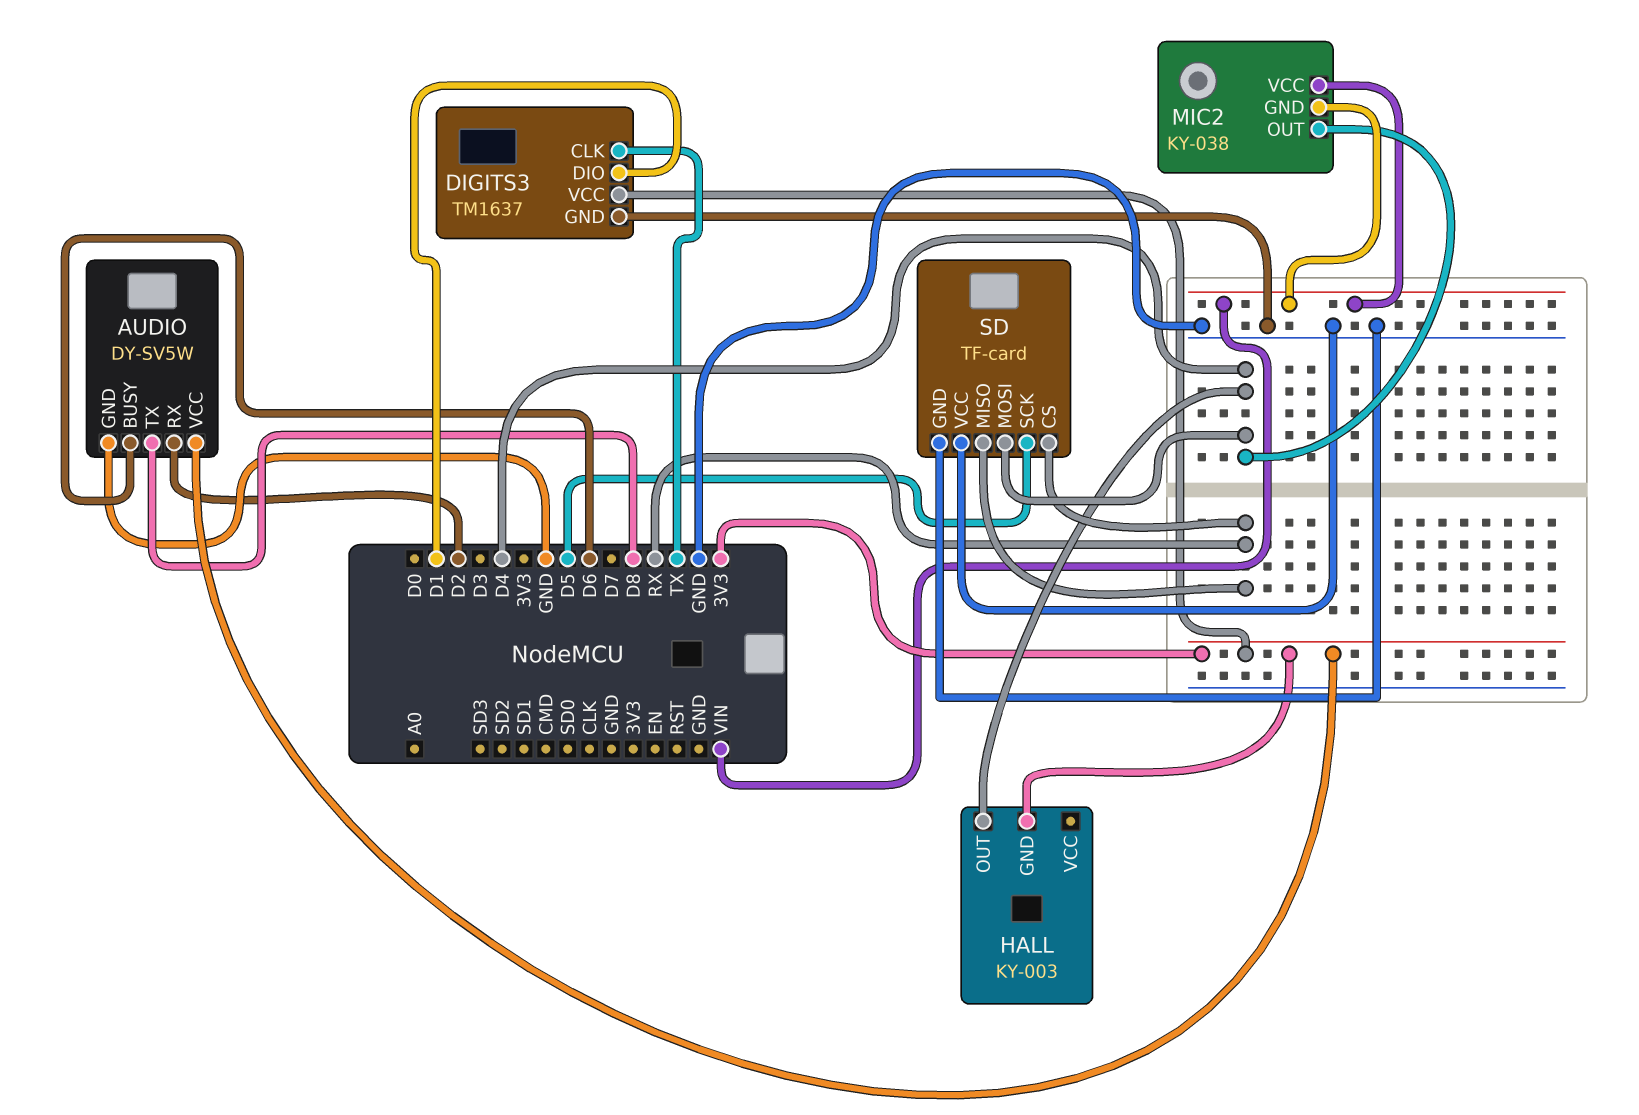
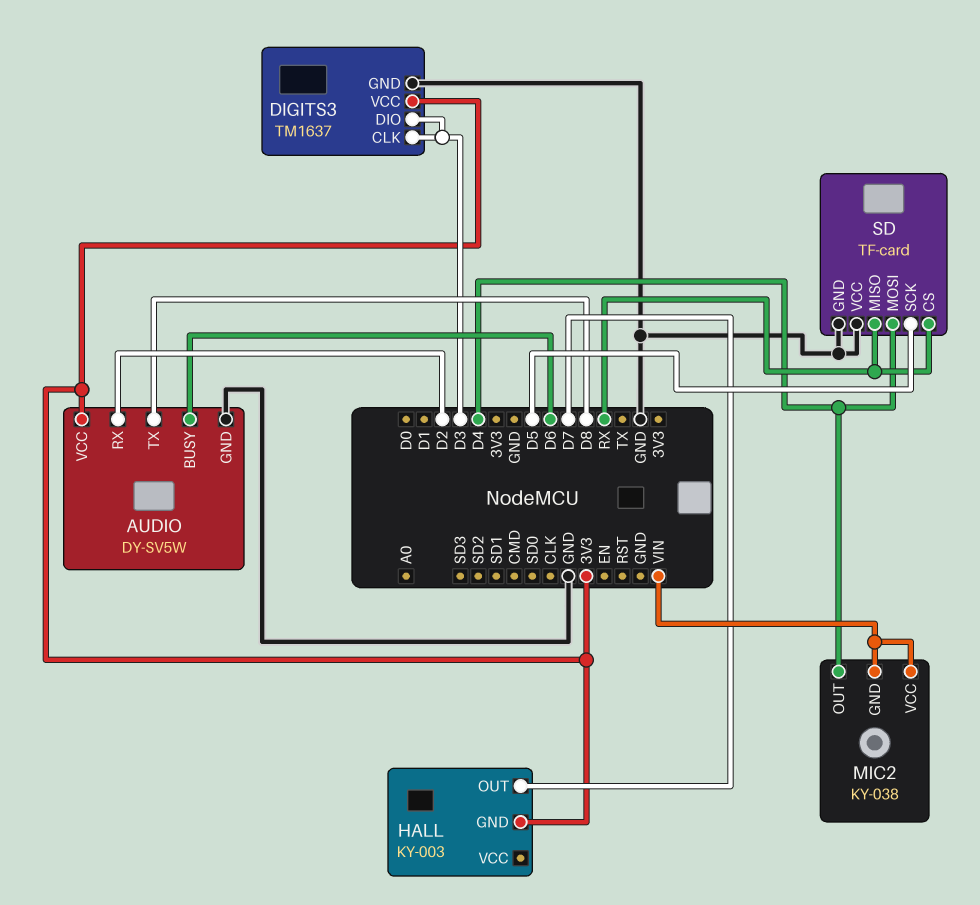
DIGITS3 pin CLK: TX -> D3
DIGITS3 pin DIO: D1 -> D3
HALL pin OUT: D4 -> D7

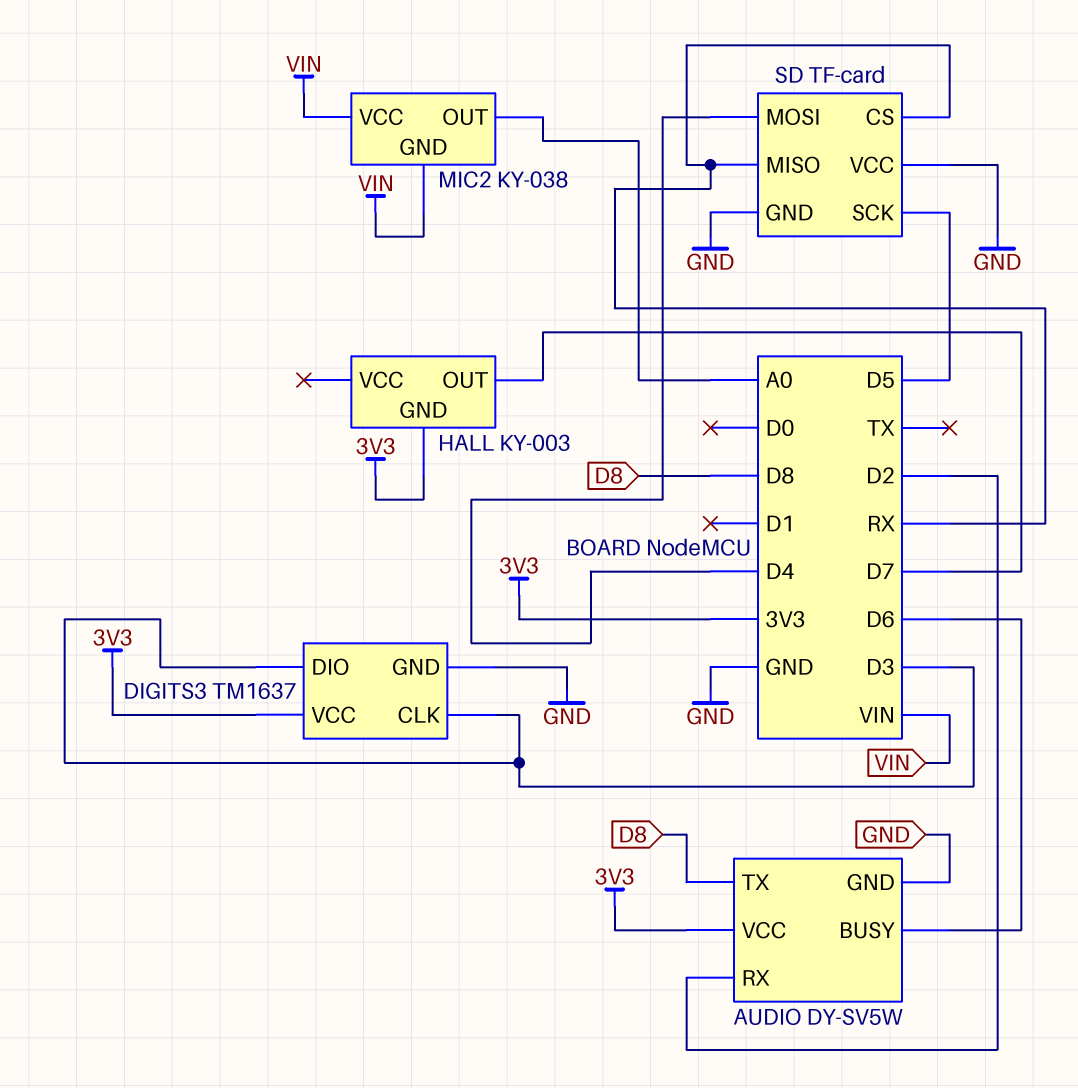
MIC2 pin OUT: D4 -> A0

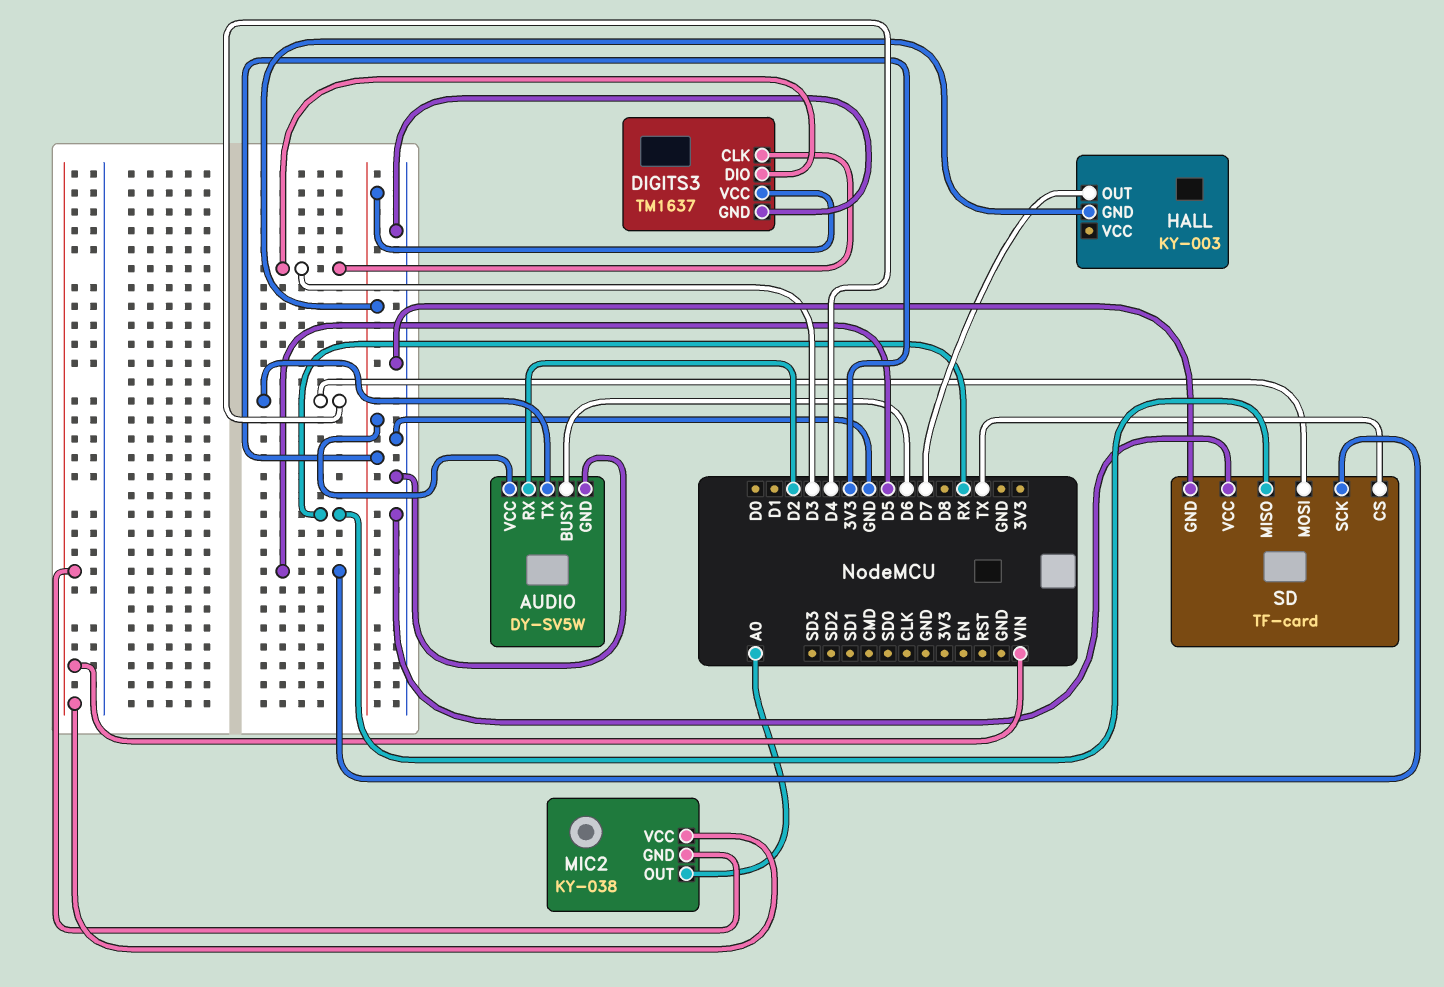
AUDIO pin TX: D8 -> D4
SD pin CS: RX -> TX

